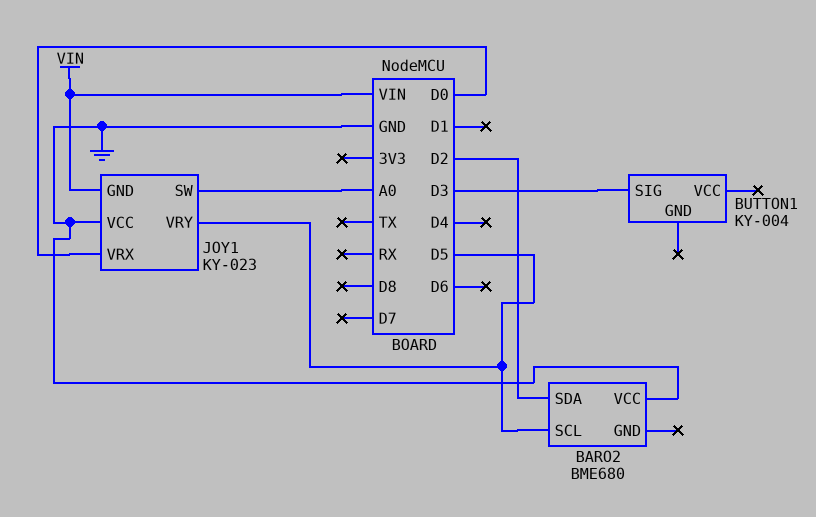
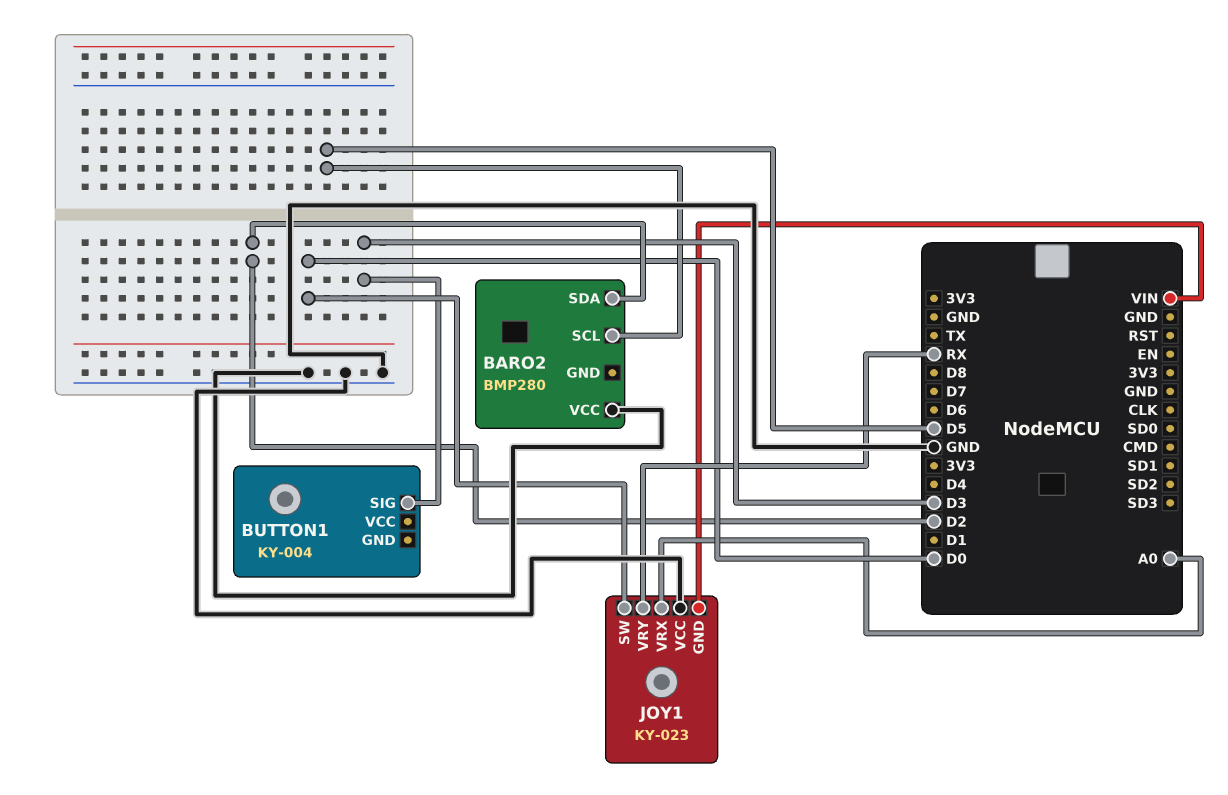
BARO2: BME680 -> BMP280
JOY1 pin SW: A0 -> D0
JOY1 pin VRX: D0 -> A0
JOY1 pin VRY: D5 -> RX

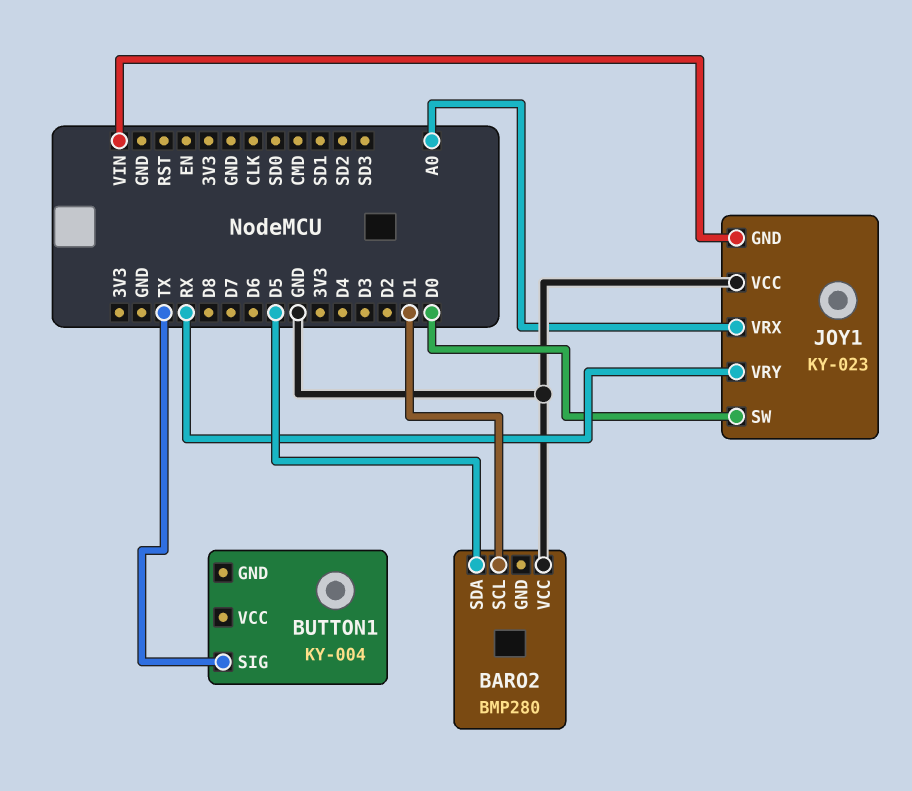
BARO2 pin SCL: D5 -> D1
BARO2 pin SDA: D2 -> D5
BUTTON1 pin SIG: D3 -> TX

